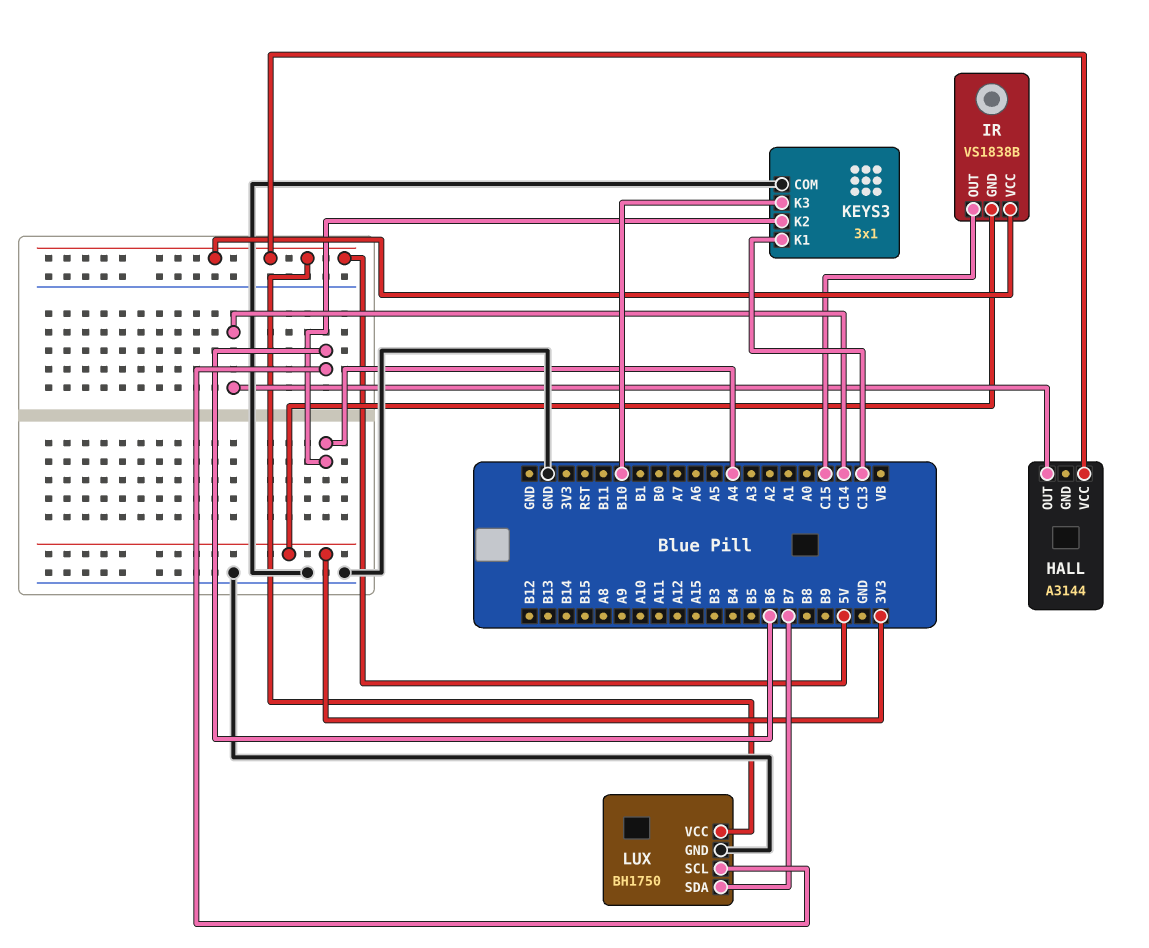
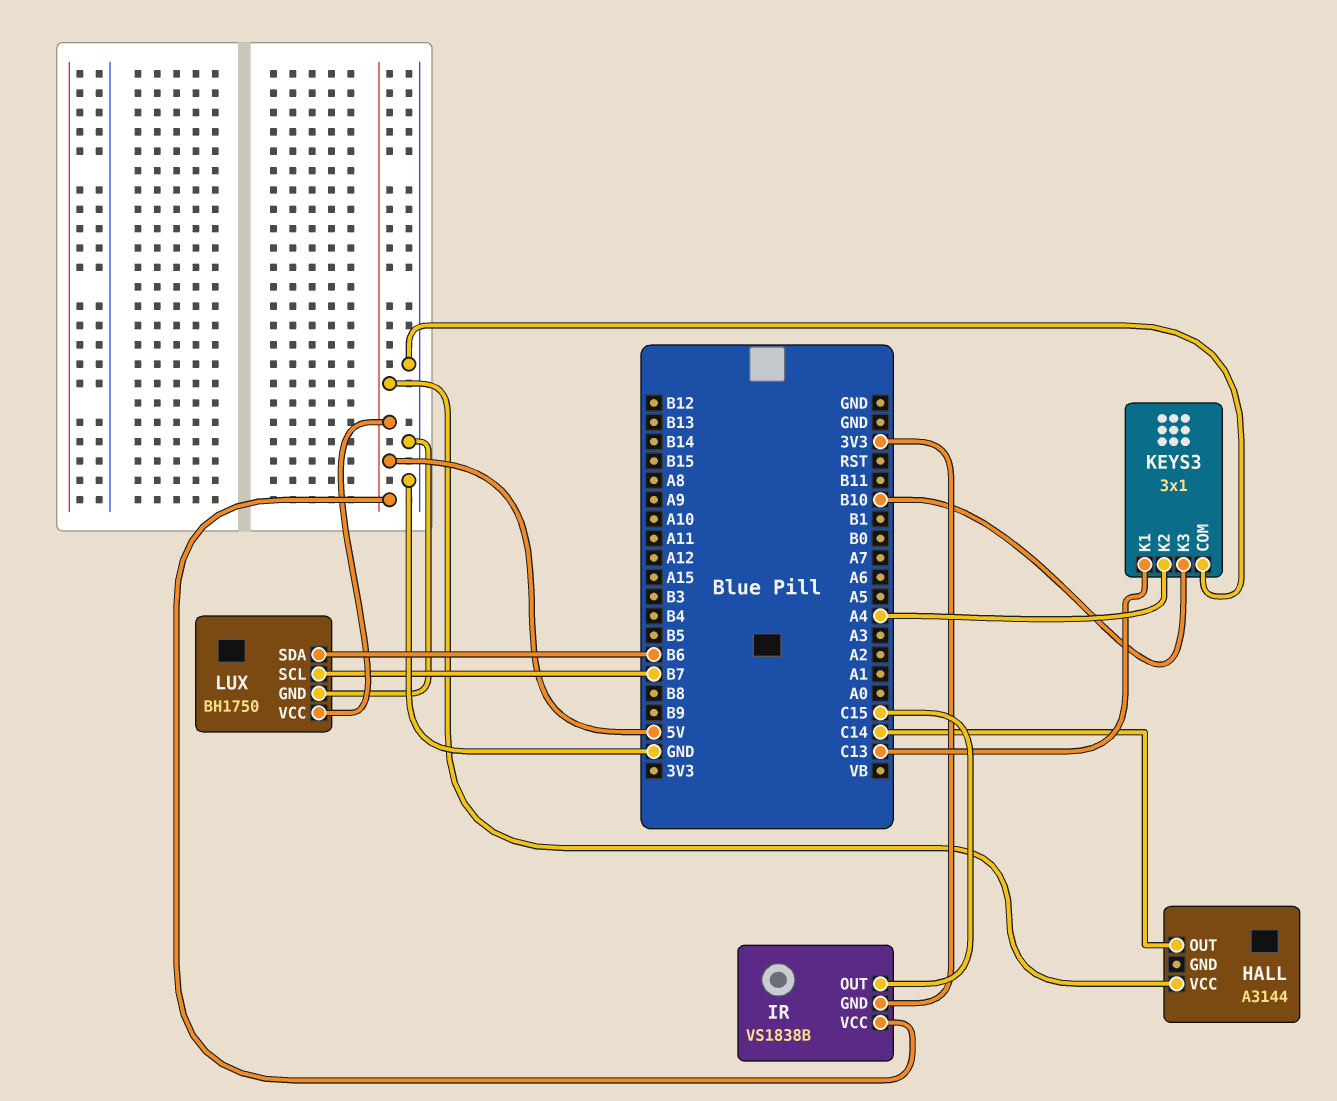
LUX pin SCL: B6 -> B7
LUX pin SDA: B7 -> B6

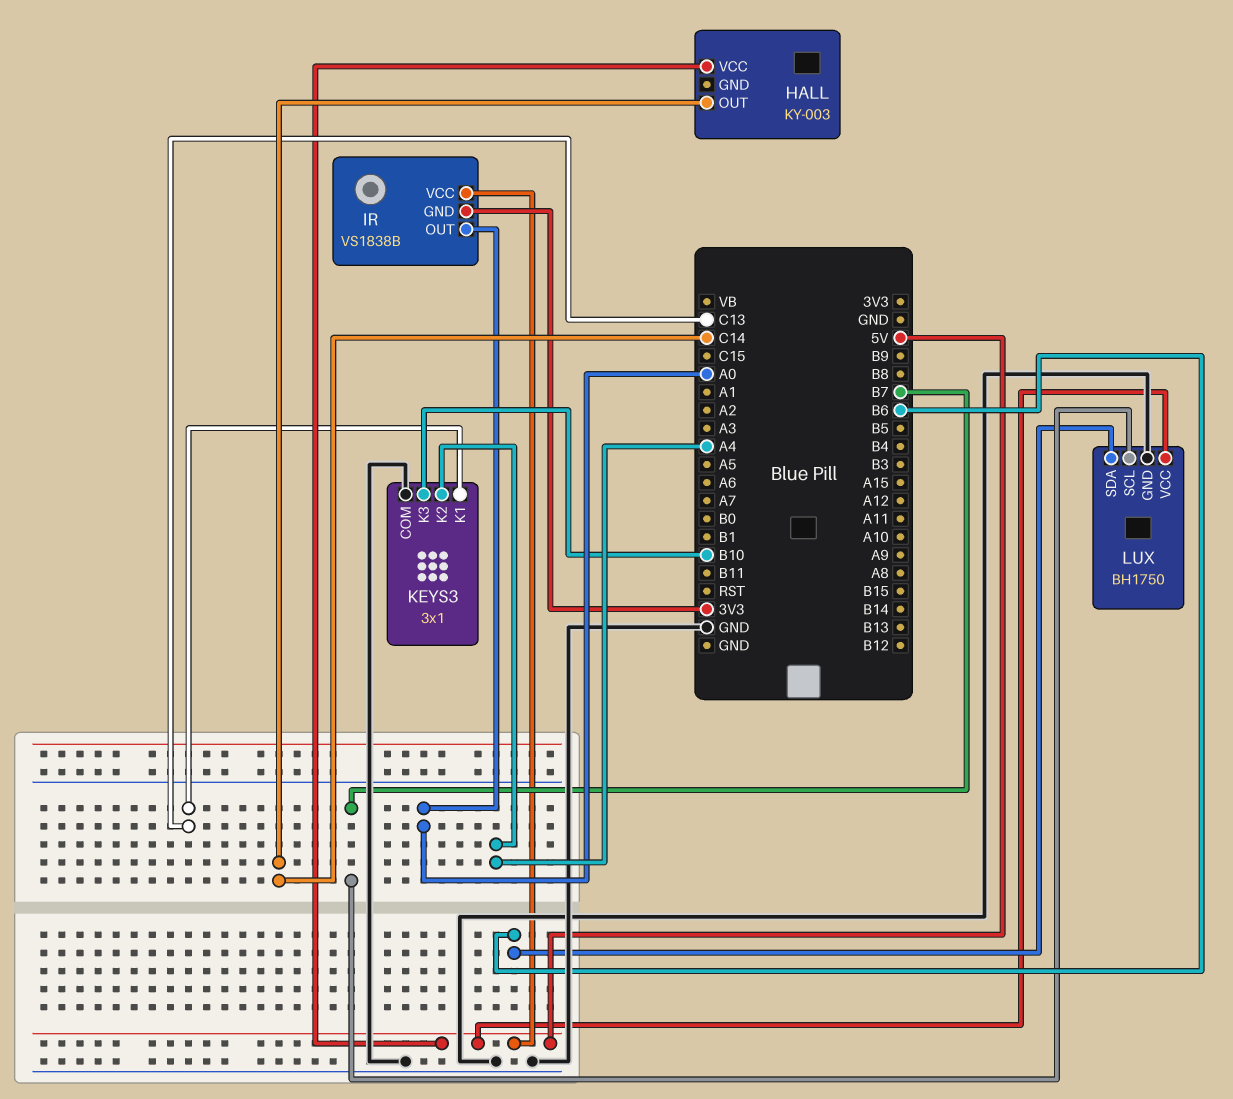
HALL: A3144 -> KY-003
IR pin OUT: C15 -> A0

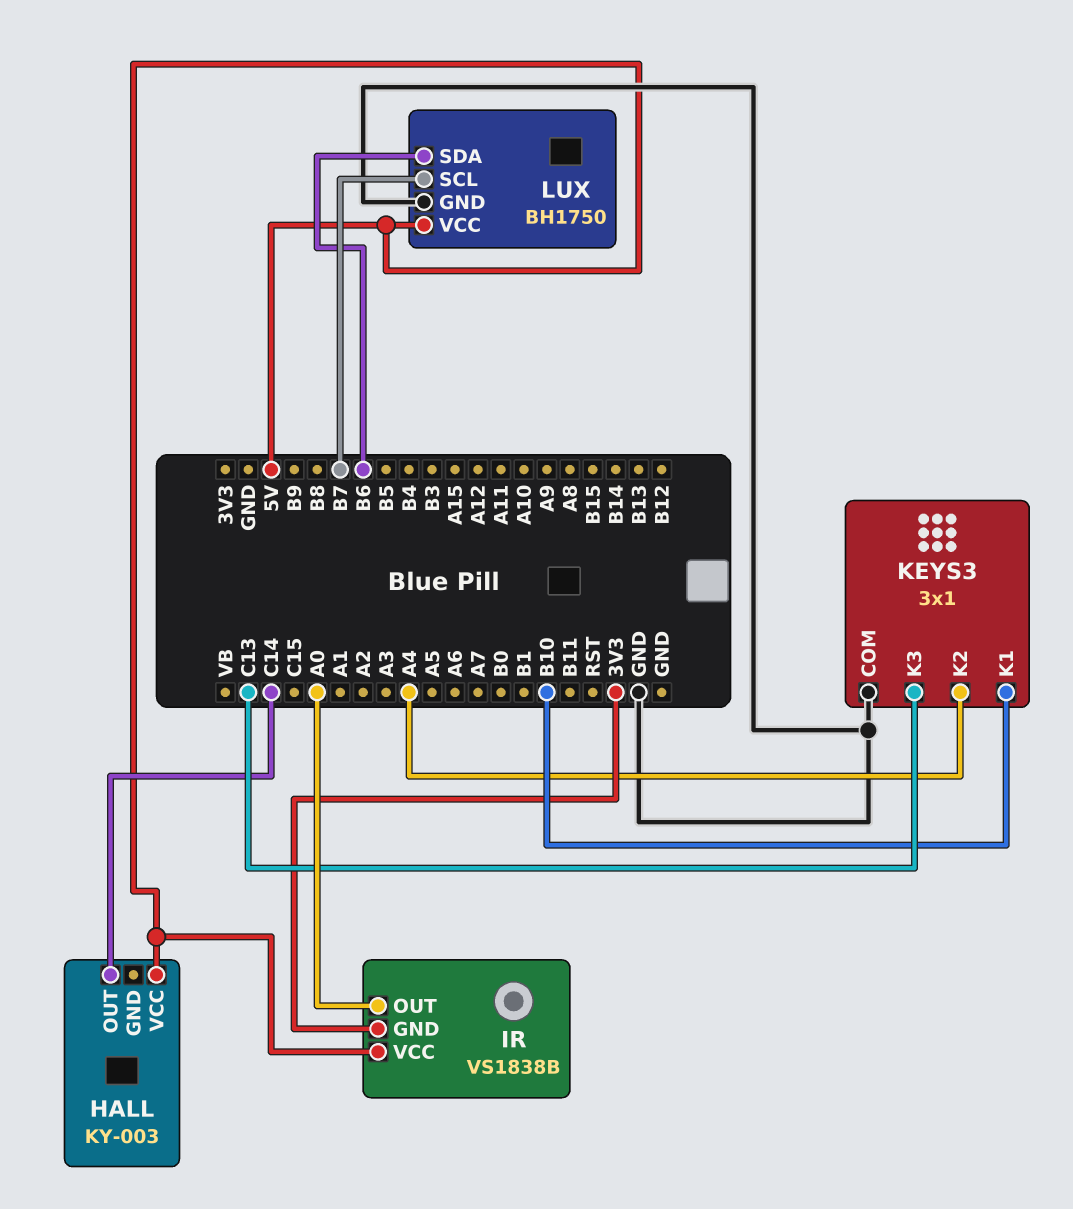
KEYS3 pin K1: C13 -> B10
KEYS3 pin K3: B10 -> C13

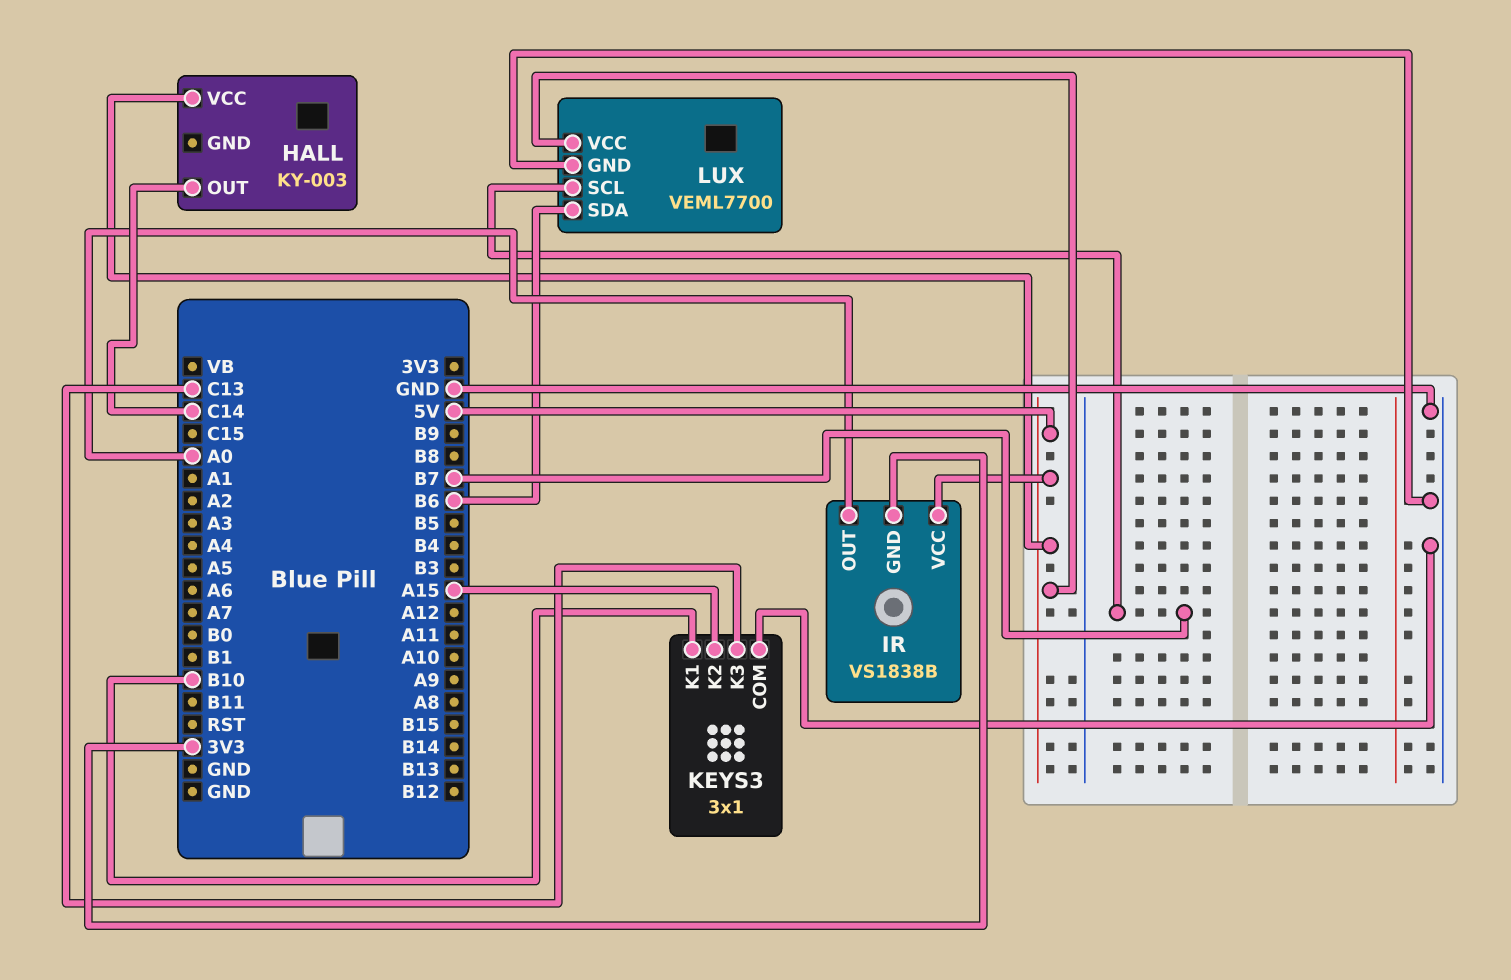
KEYS3 pin K2: A4 -> A15
LUX: BH1750 -> VEML7700

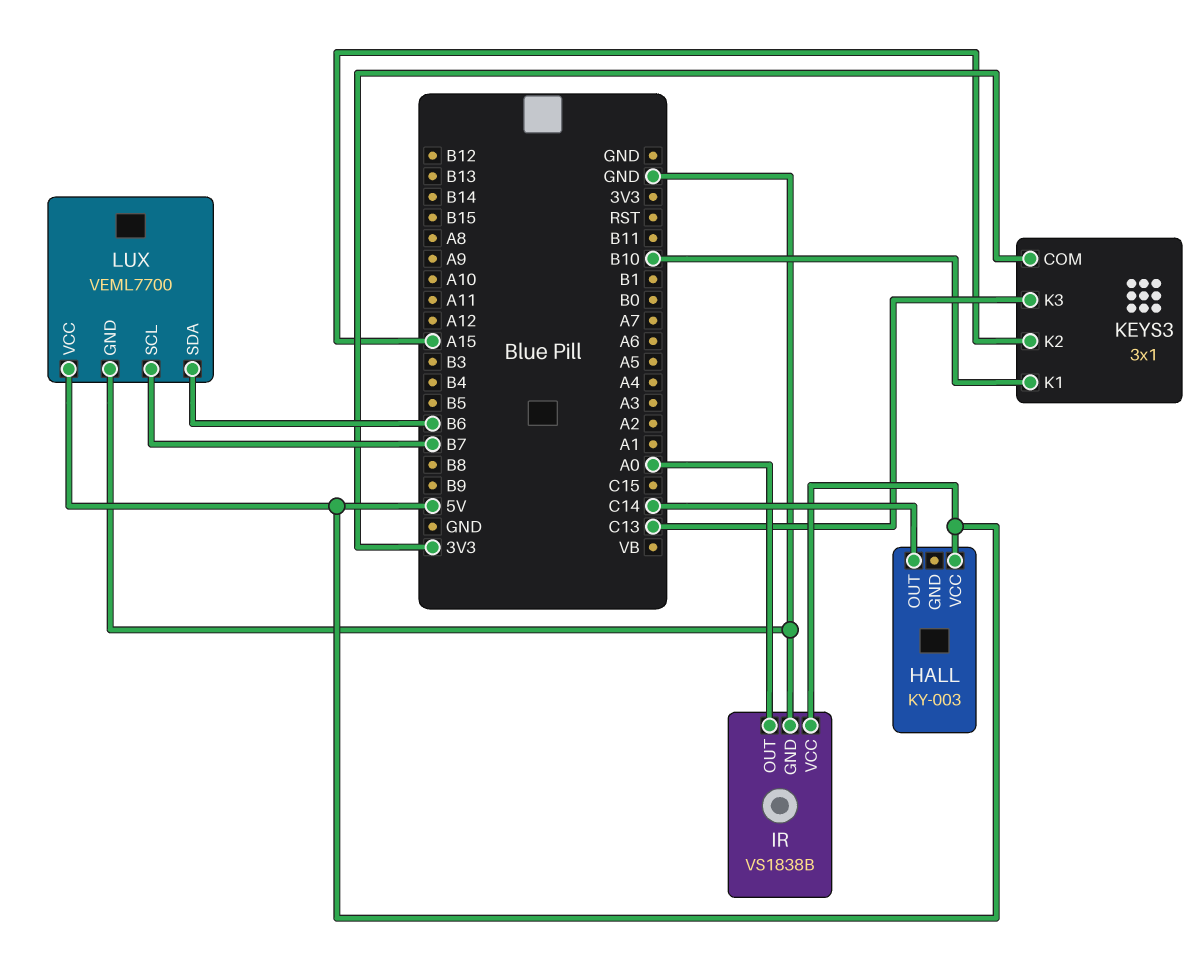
IR pin GND: 3V3 -> GND
KEYS3 pin COM: GND -> 3V3

